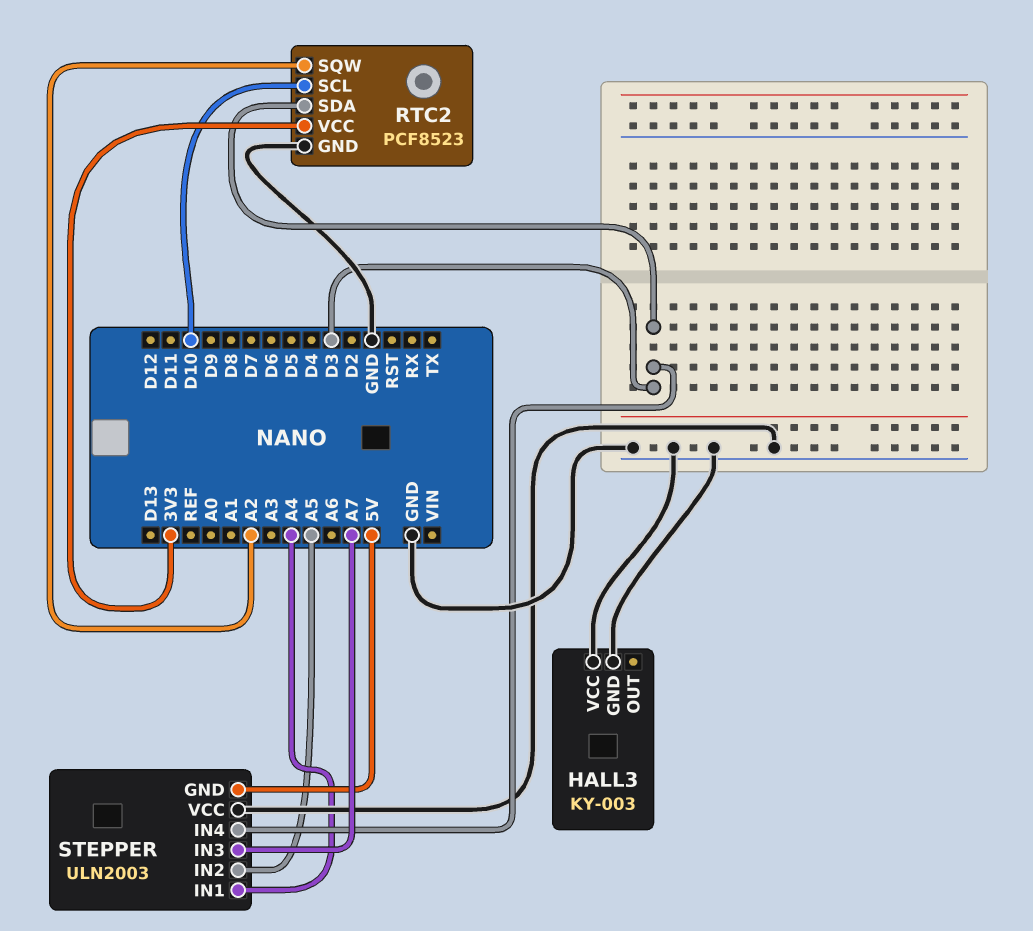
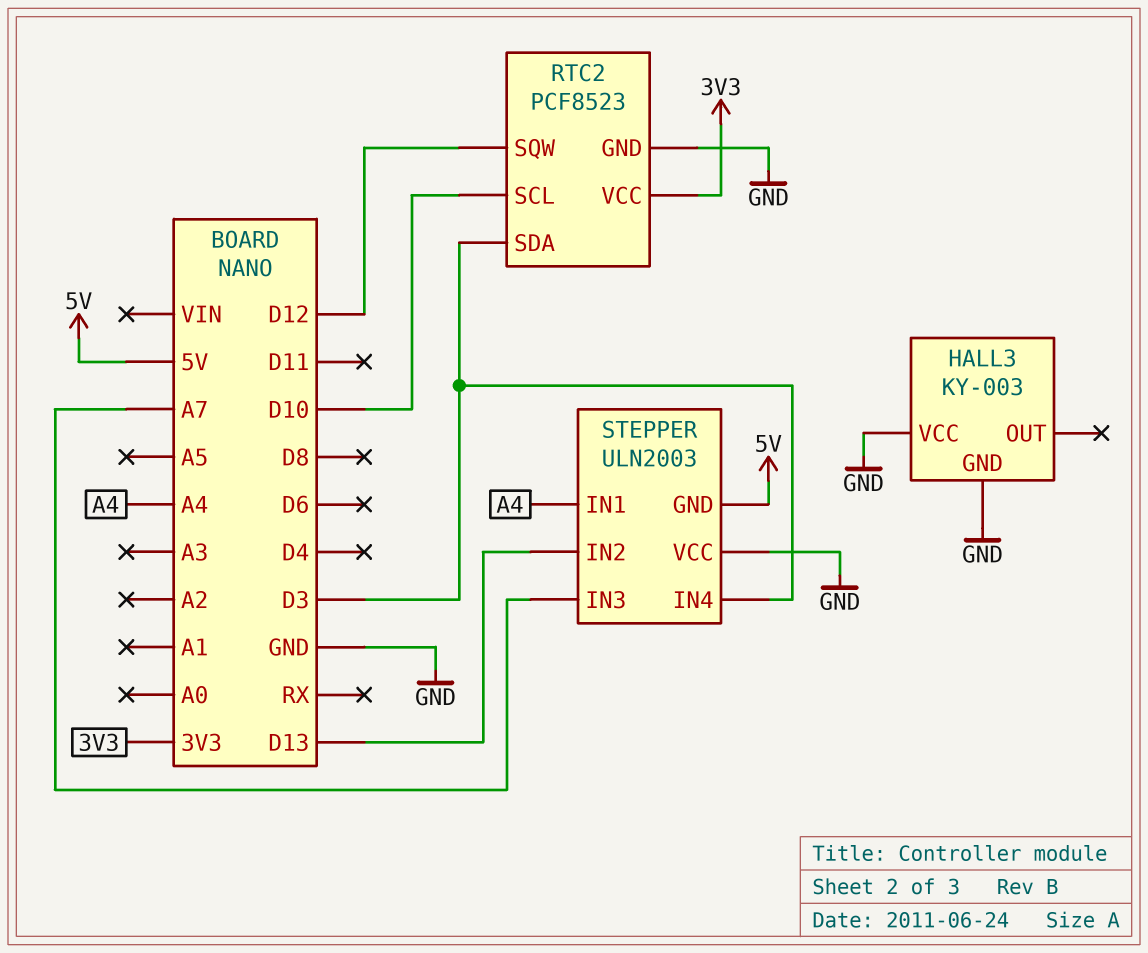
RTC2 pin SQW: A2 -> D12
STEPPER pin IN2: A5 -> D13

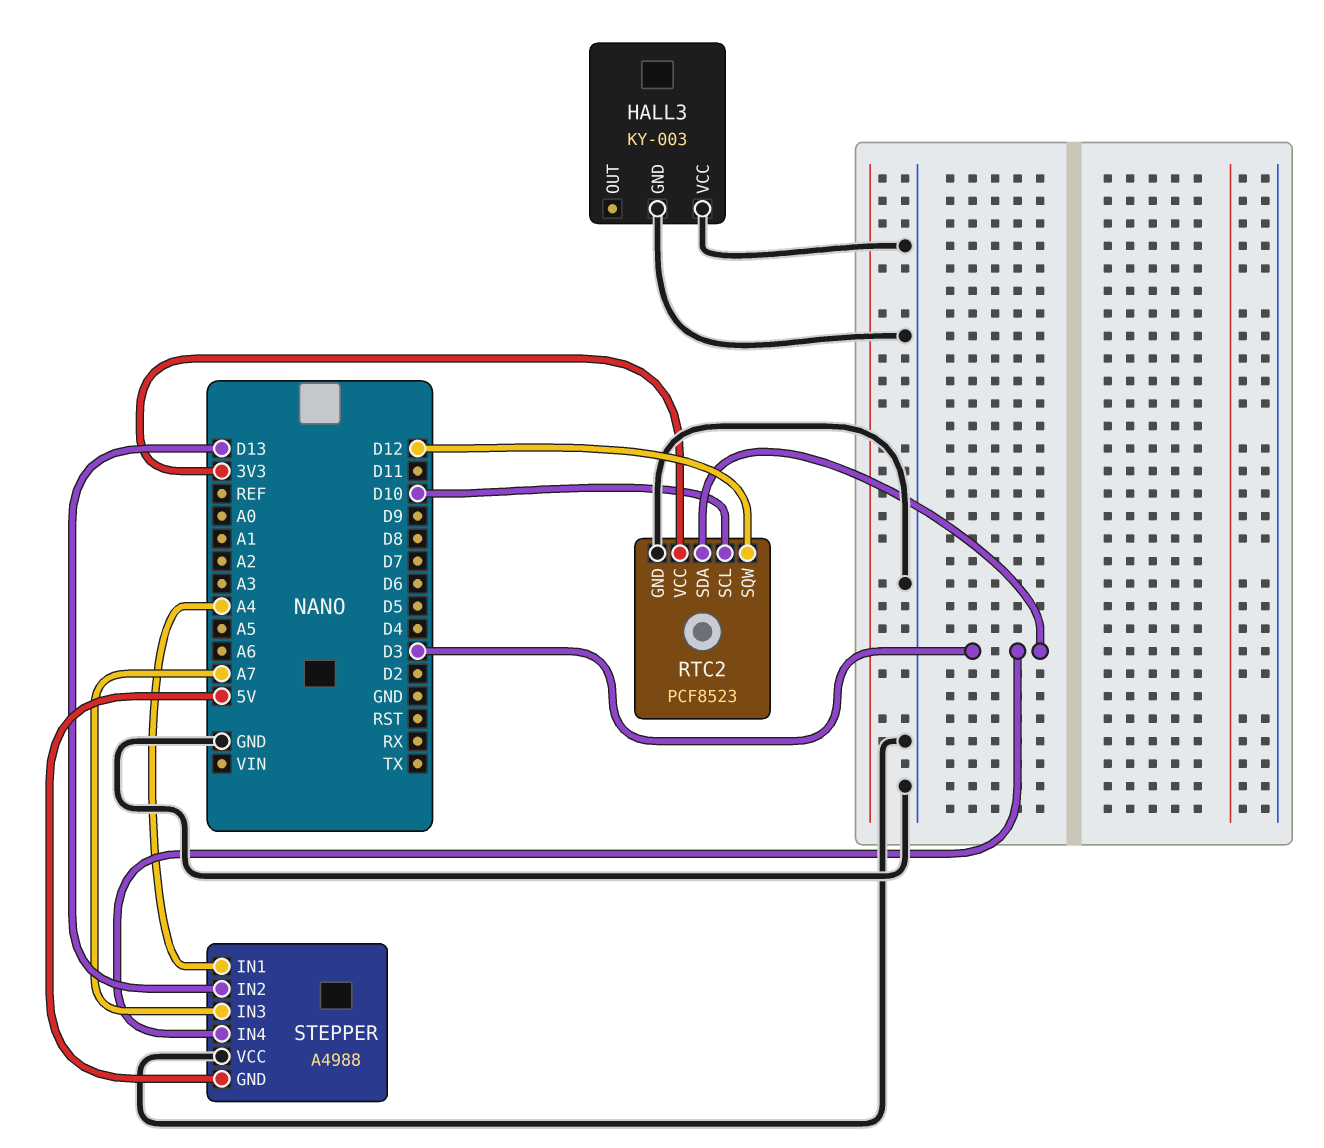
STEPPER: ULN2003 -> A4988

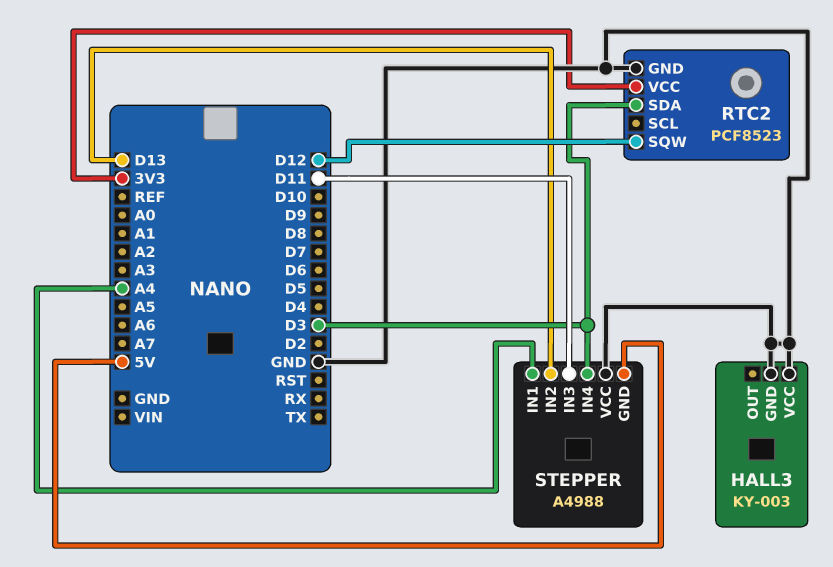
RTC2 pin SCL: D10 -> none
STEPPER pin IN3: A7 -> D11

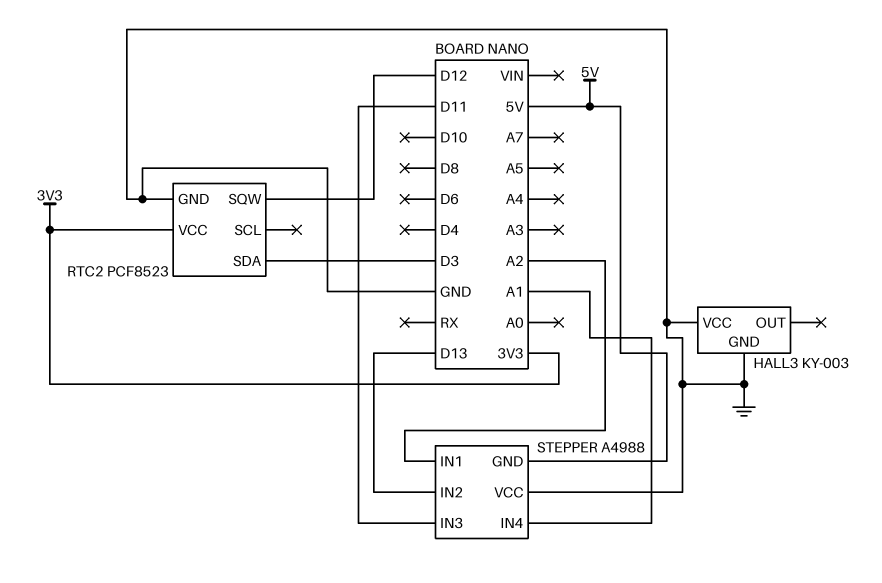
STEPPER pin IN1: A4 -> A2
STEPPER pin IN4: D3 -> A1

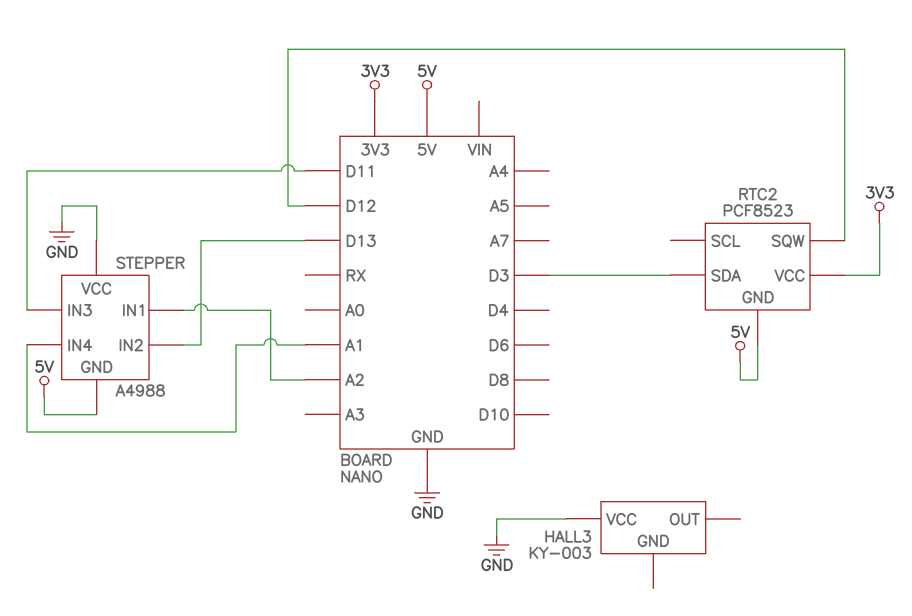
HALL3 pin GND: GND -> none
RTC2 pin GND: GND -> 5V

